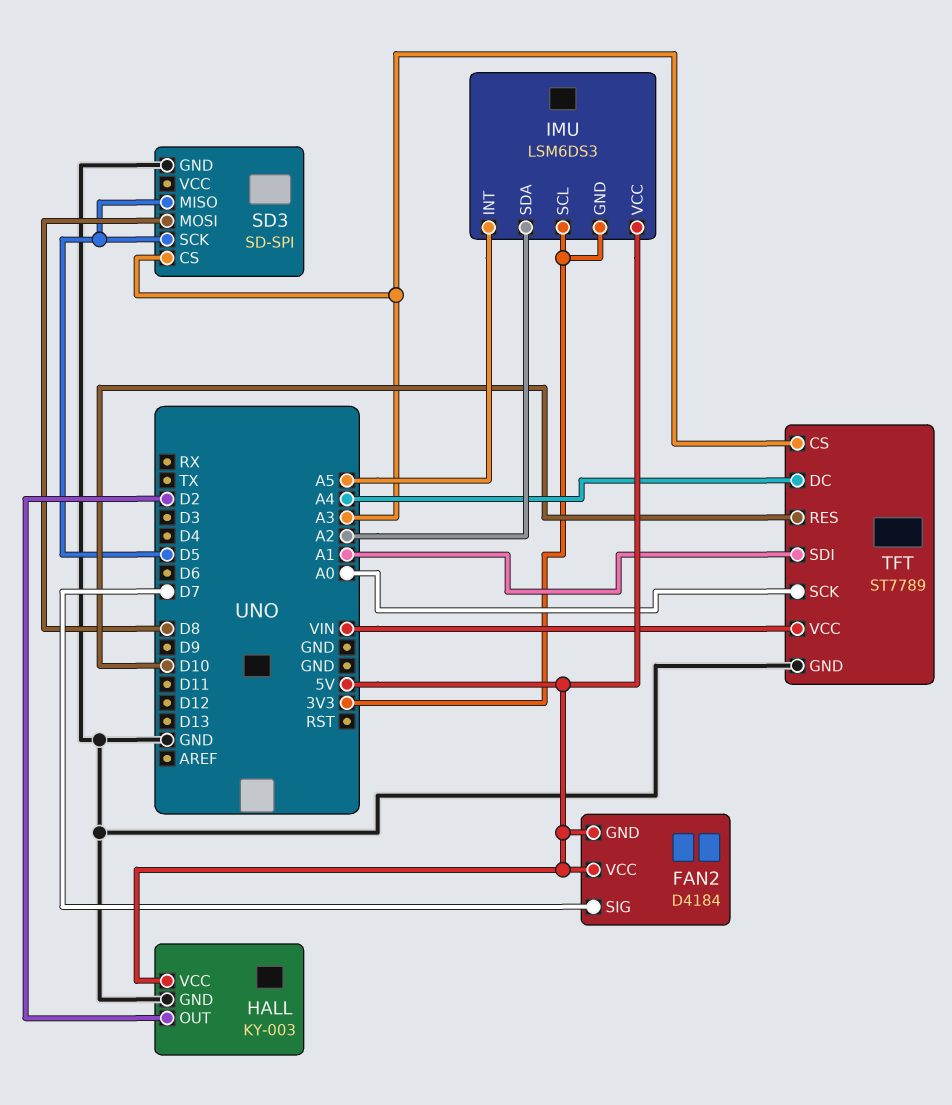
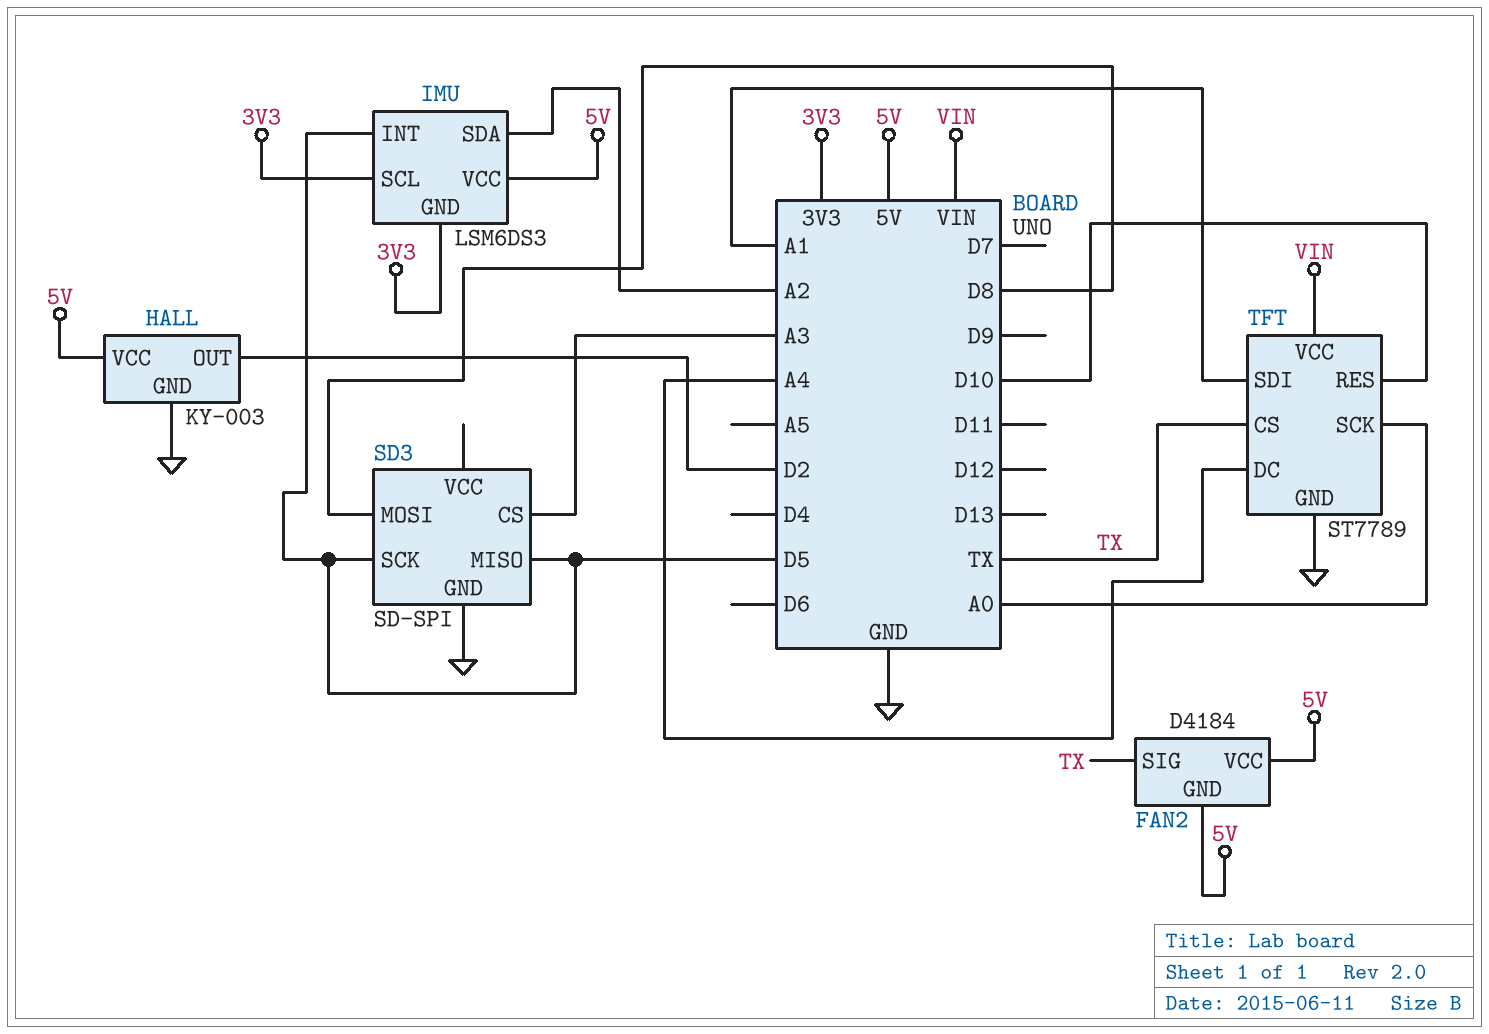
FAN2 pin SIG: D7 -> TX
IMU pin INT: A5 -> D5
TFT pin CS: A3 -> TX

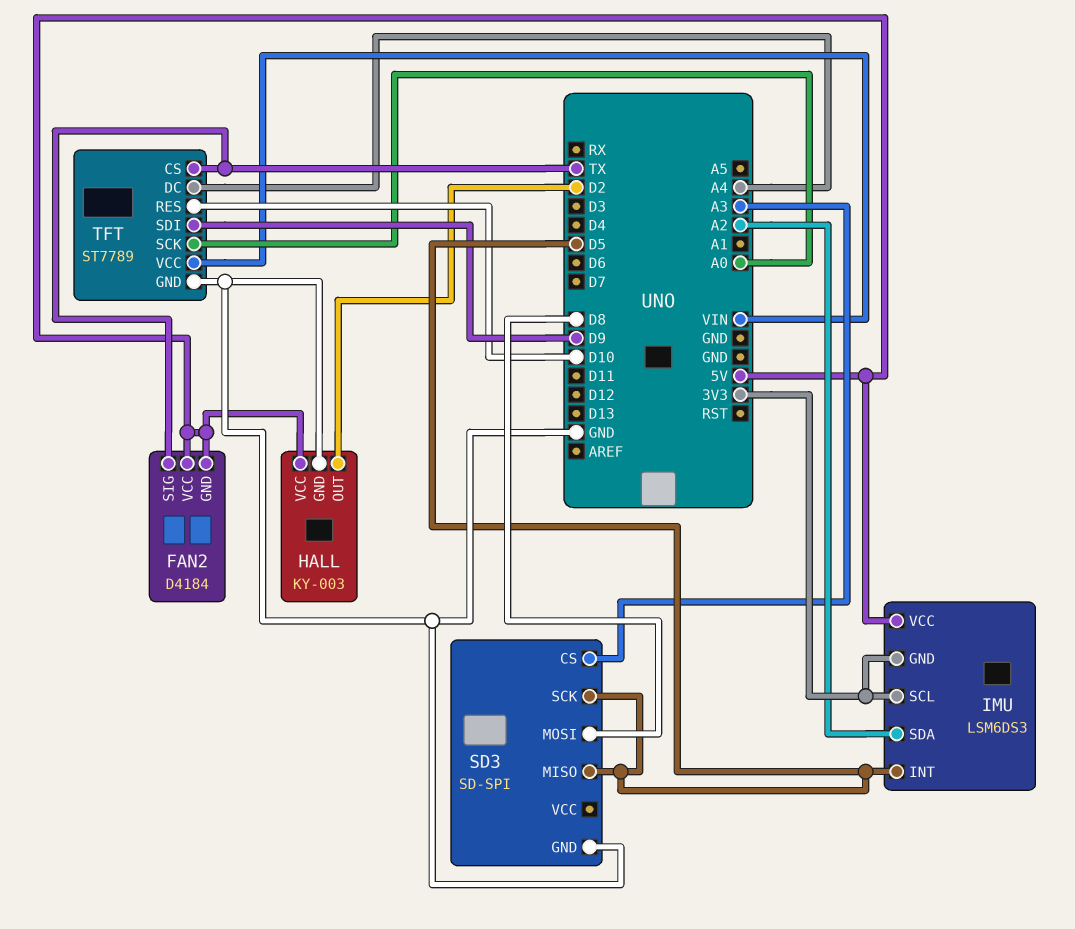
TFT pin SDI: A1 -> D9

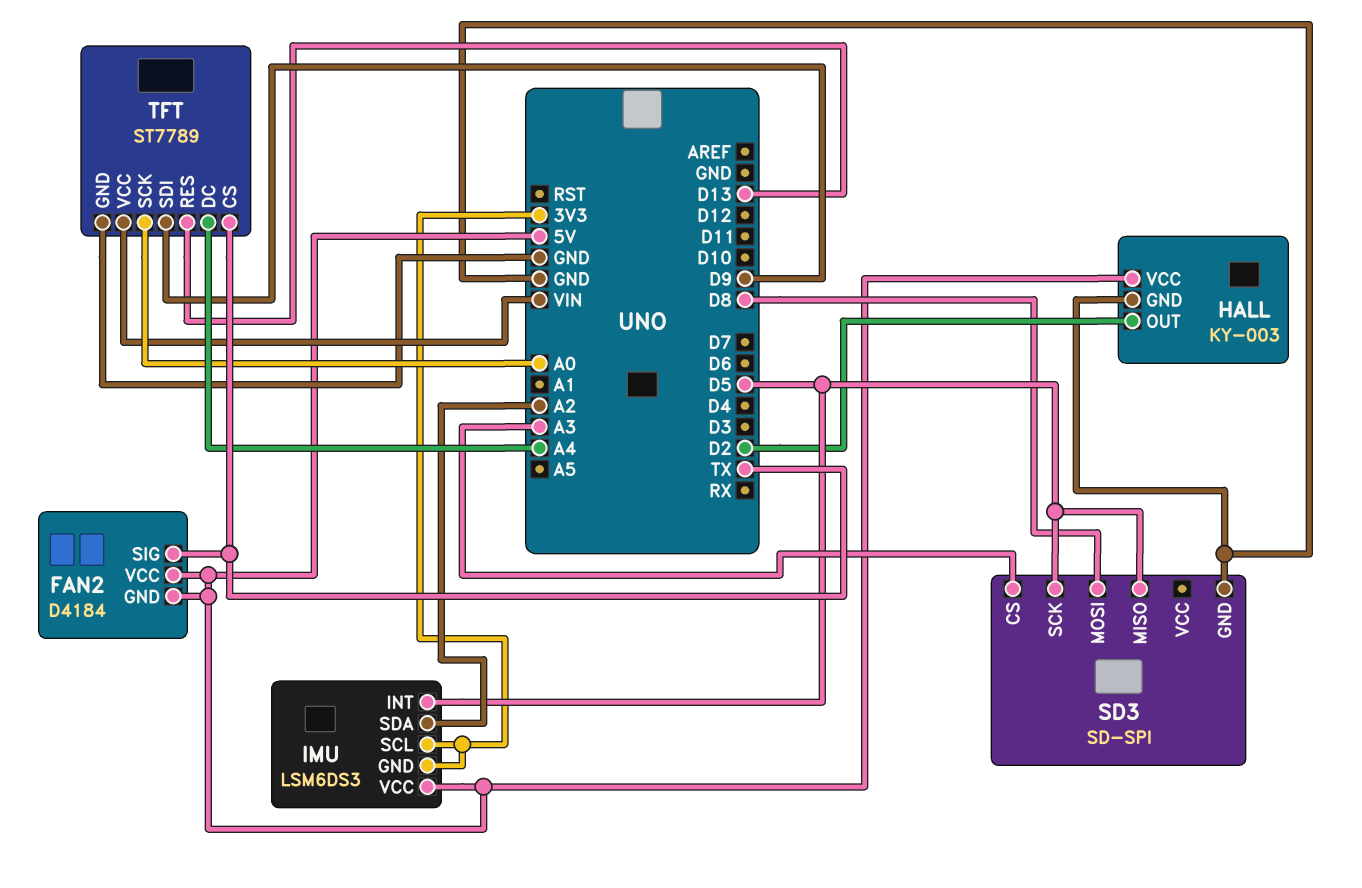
TFT pin RES: D10 -> D13

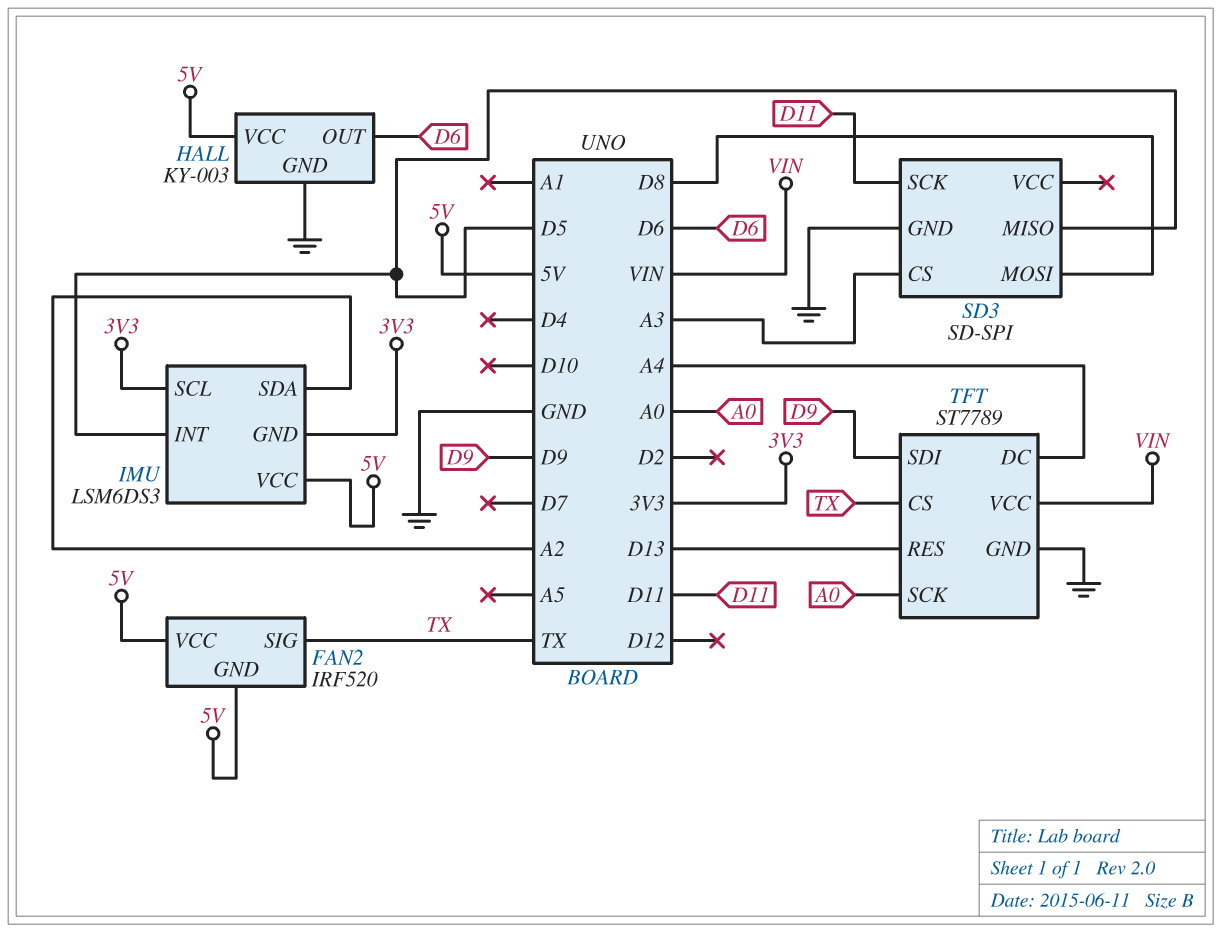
FAN2: D4184 -> IRF520
HALL pin OUT: D2 -> D6
SD3 pin SCK: D5 -> D11

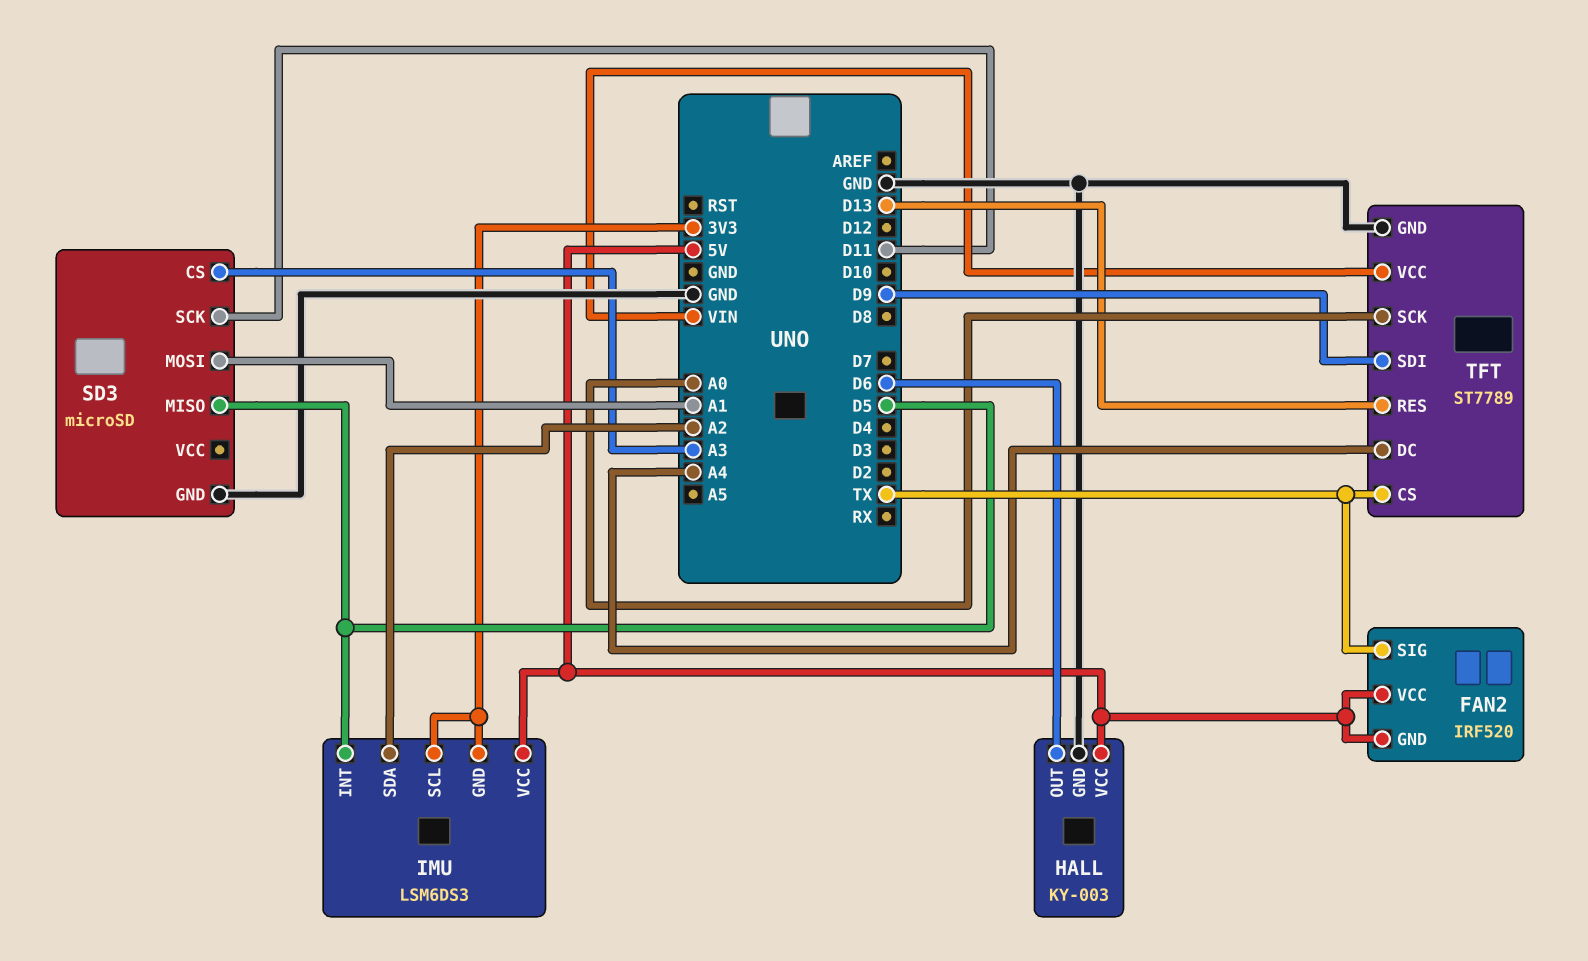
SD3: SD-SPI -> microSD
SD3 pin MOSI: D8 -> A1

